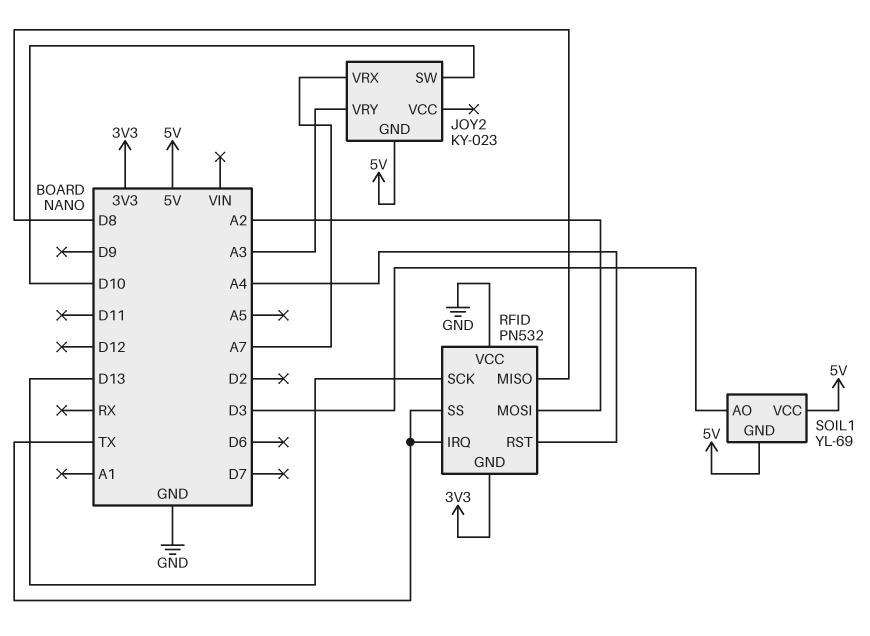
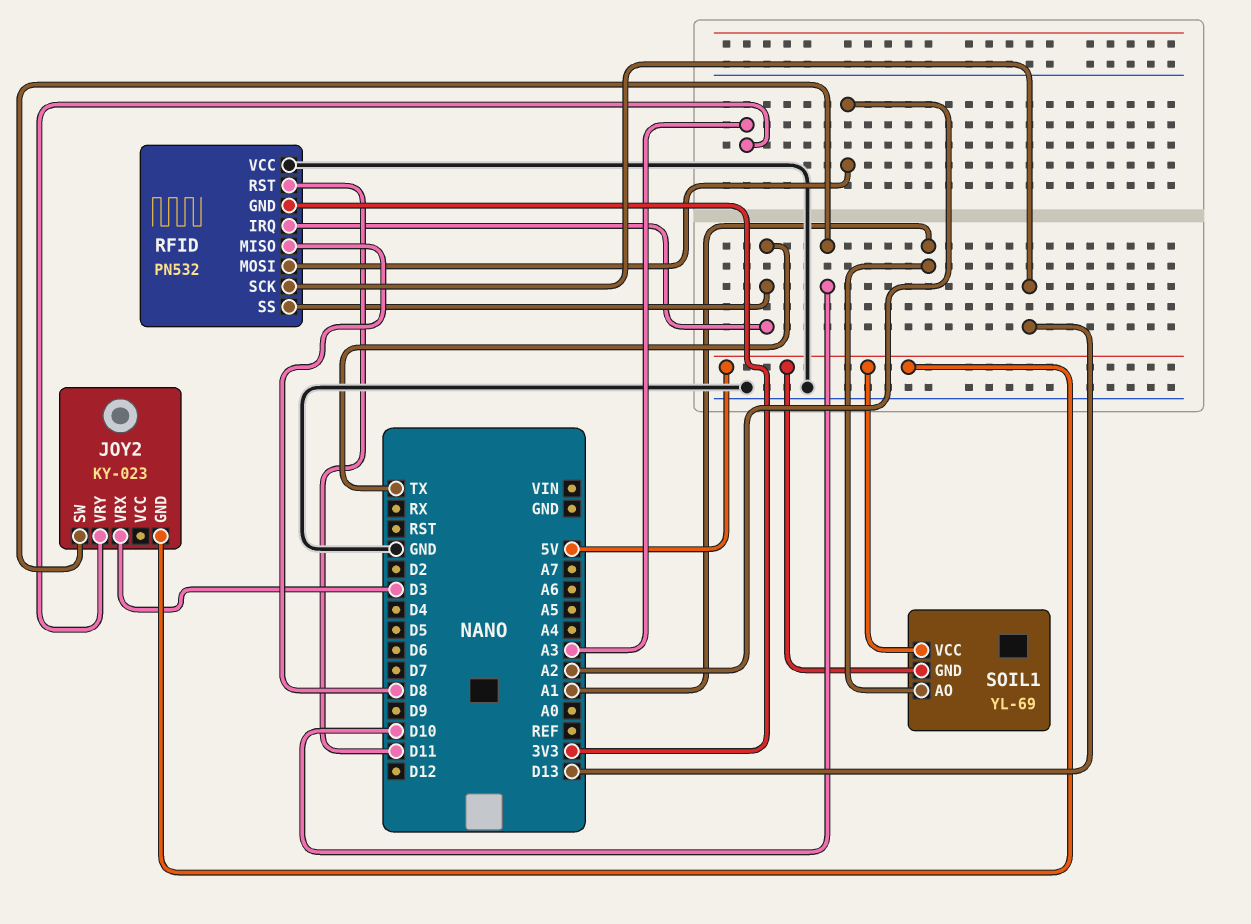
JOY2 pin VRX: A7 -> D3
RFID pin RST: A4 -> D11
SOIL1 pin AO: D3 -> A1

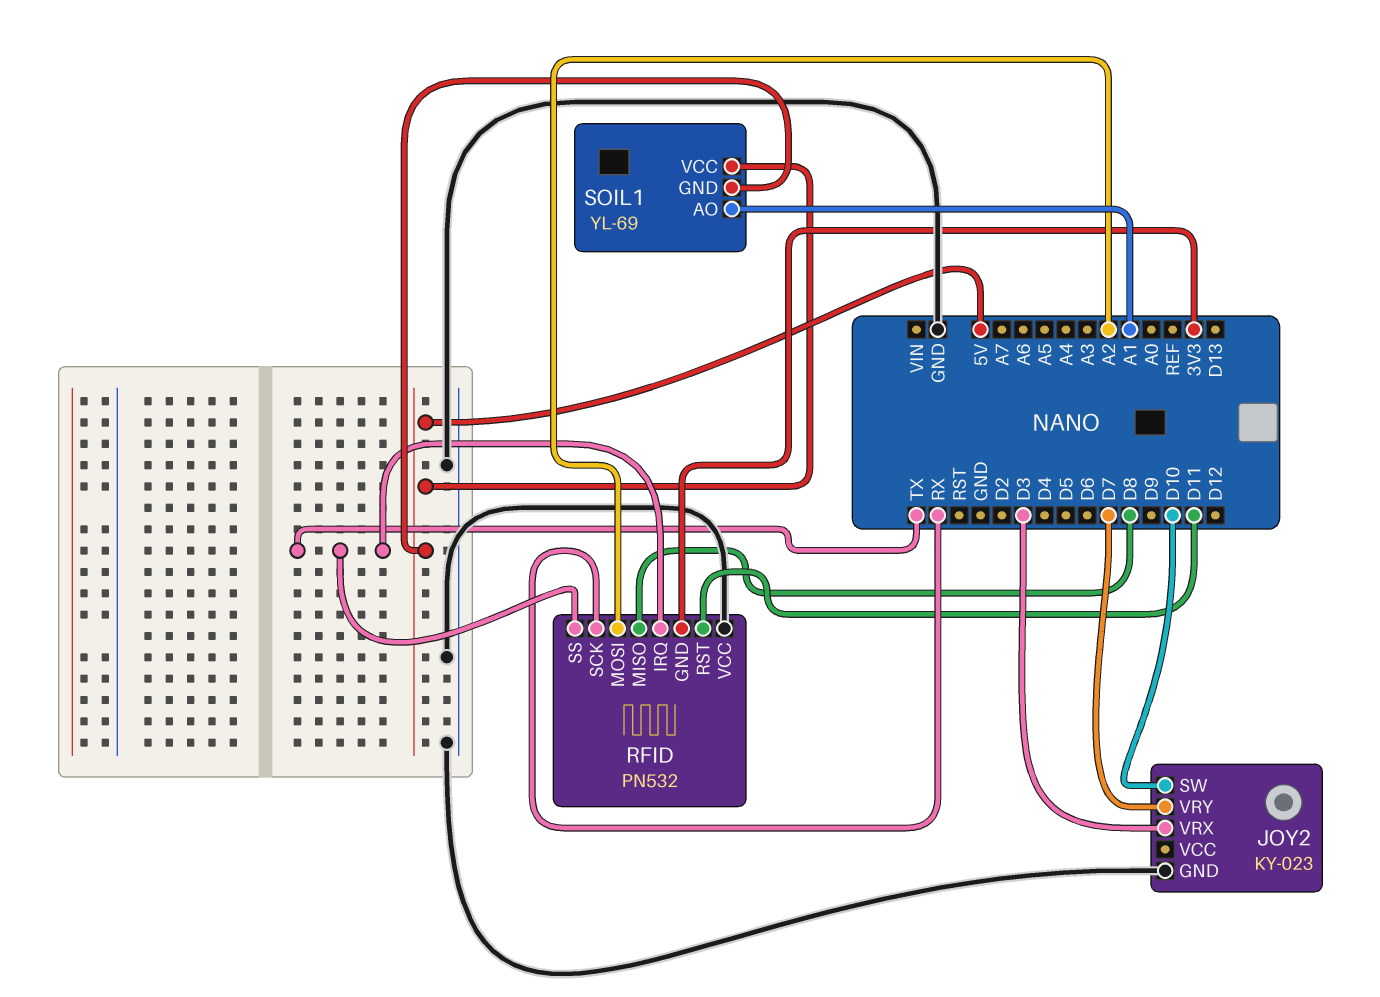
JOY2 pin GND: 5V -> GND
JOY2 pin VRY: A3 -> D7
RFID pin SCK: D13 -> RX

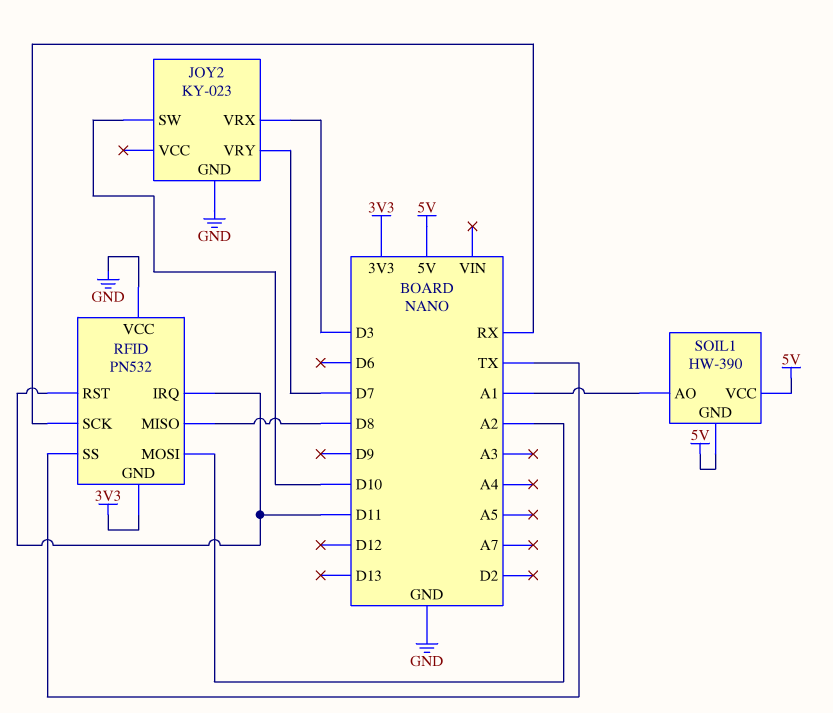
RFID pin IRQ: TX -> D11
SOIL1: YL-69 -> HW-390

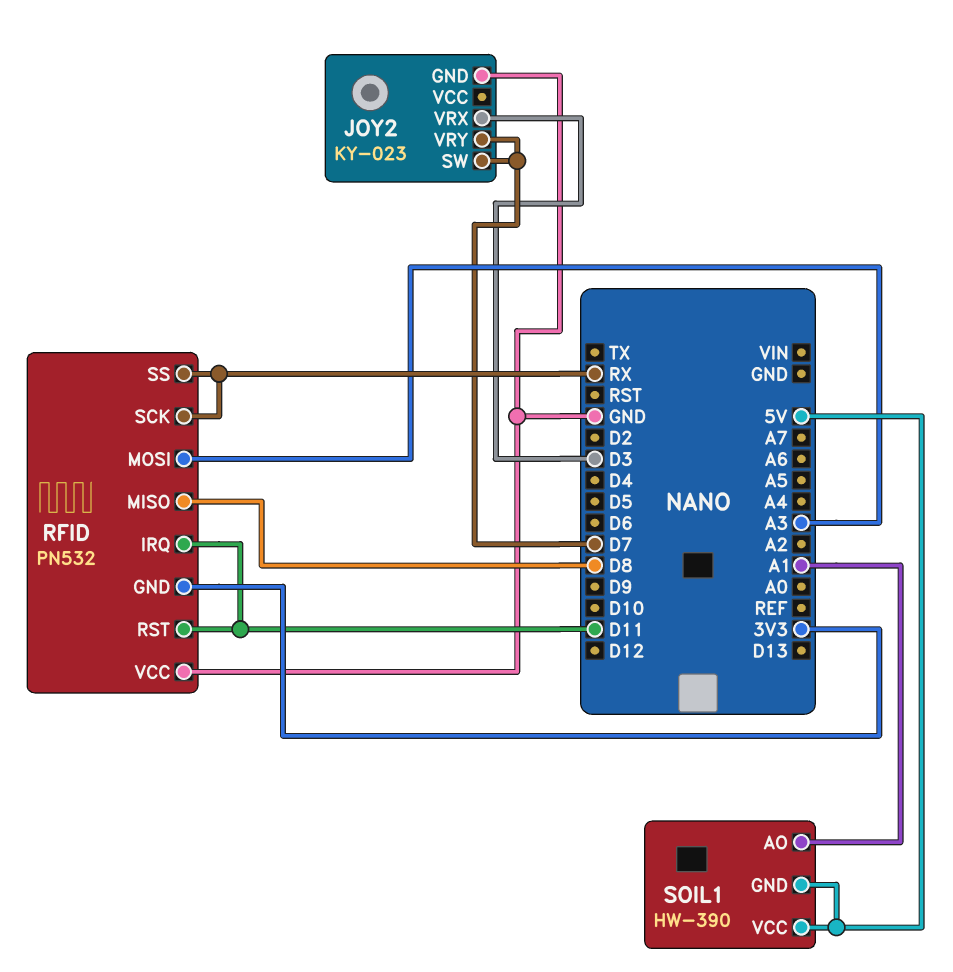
JOY2 pin SW: D10 -> D7
RFID pin MOSI: A2 -> A3
RFID pin SS: TX -> RX

